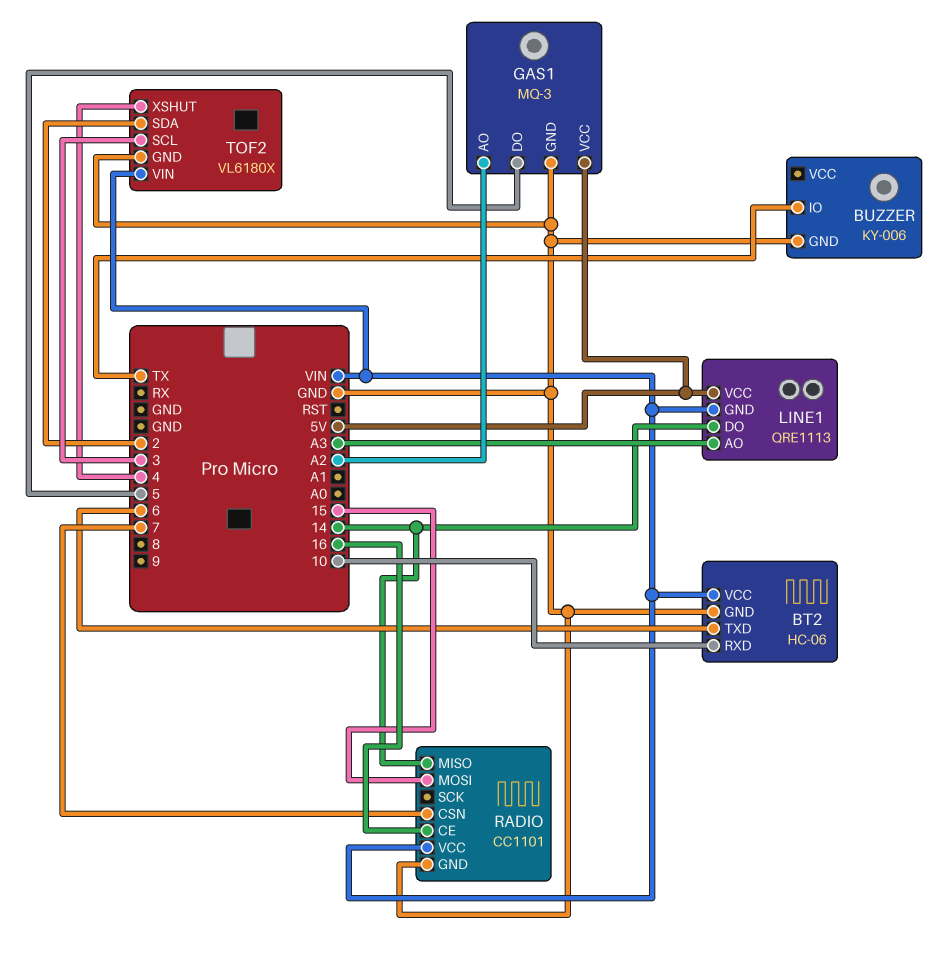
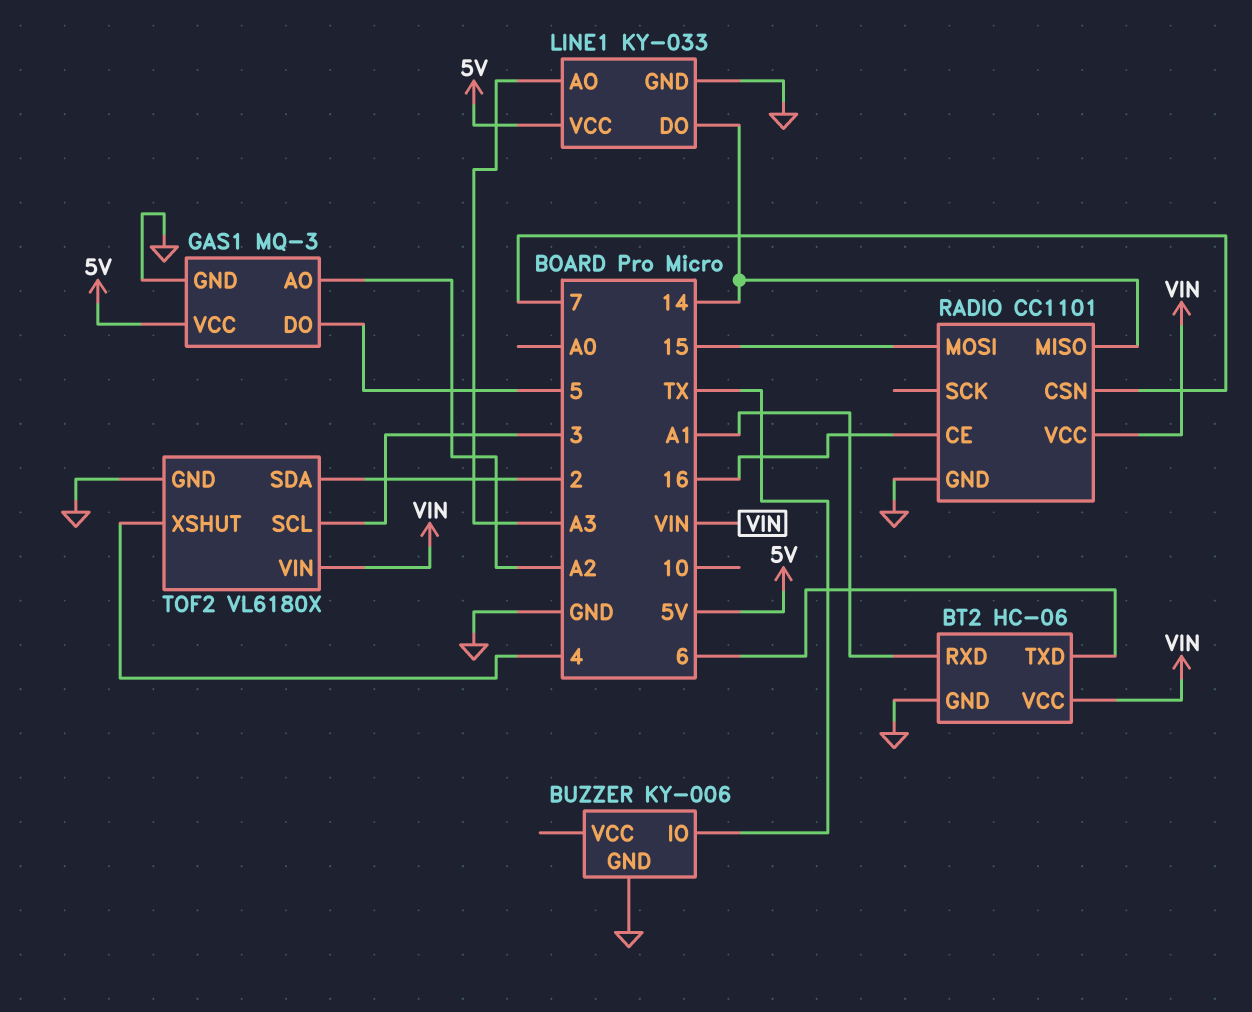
BT2 pin RXD: 10 -> A1
LINE1: QRE1113 -> KY-033
LINE1 pin GND: VIN -> GND

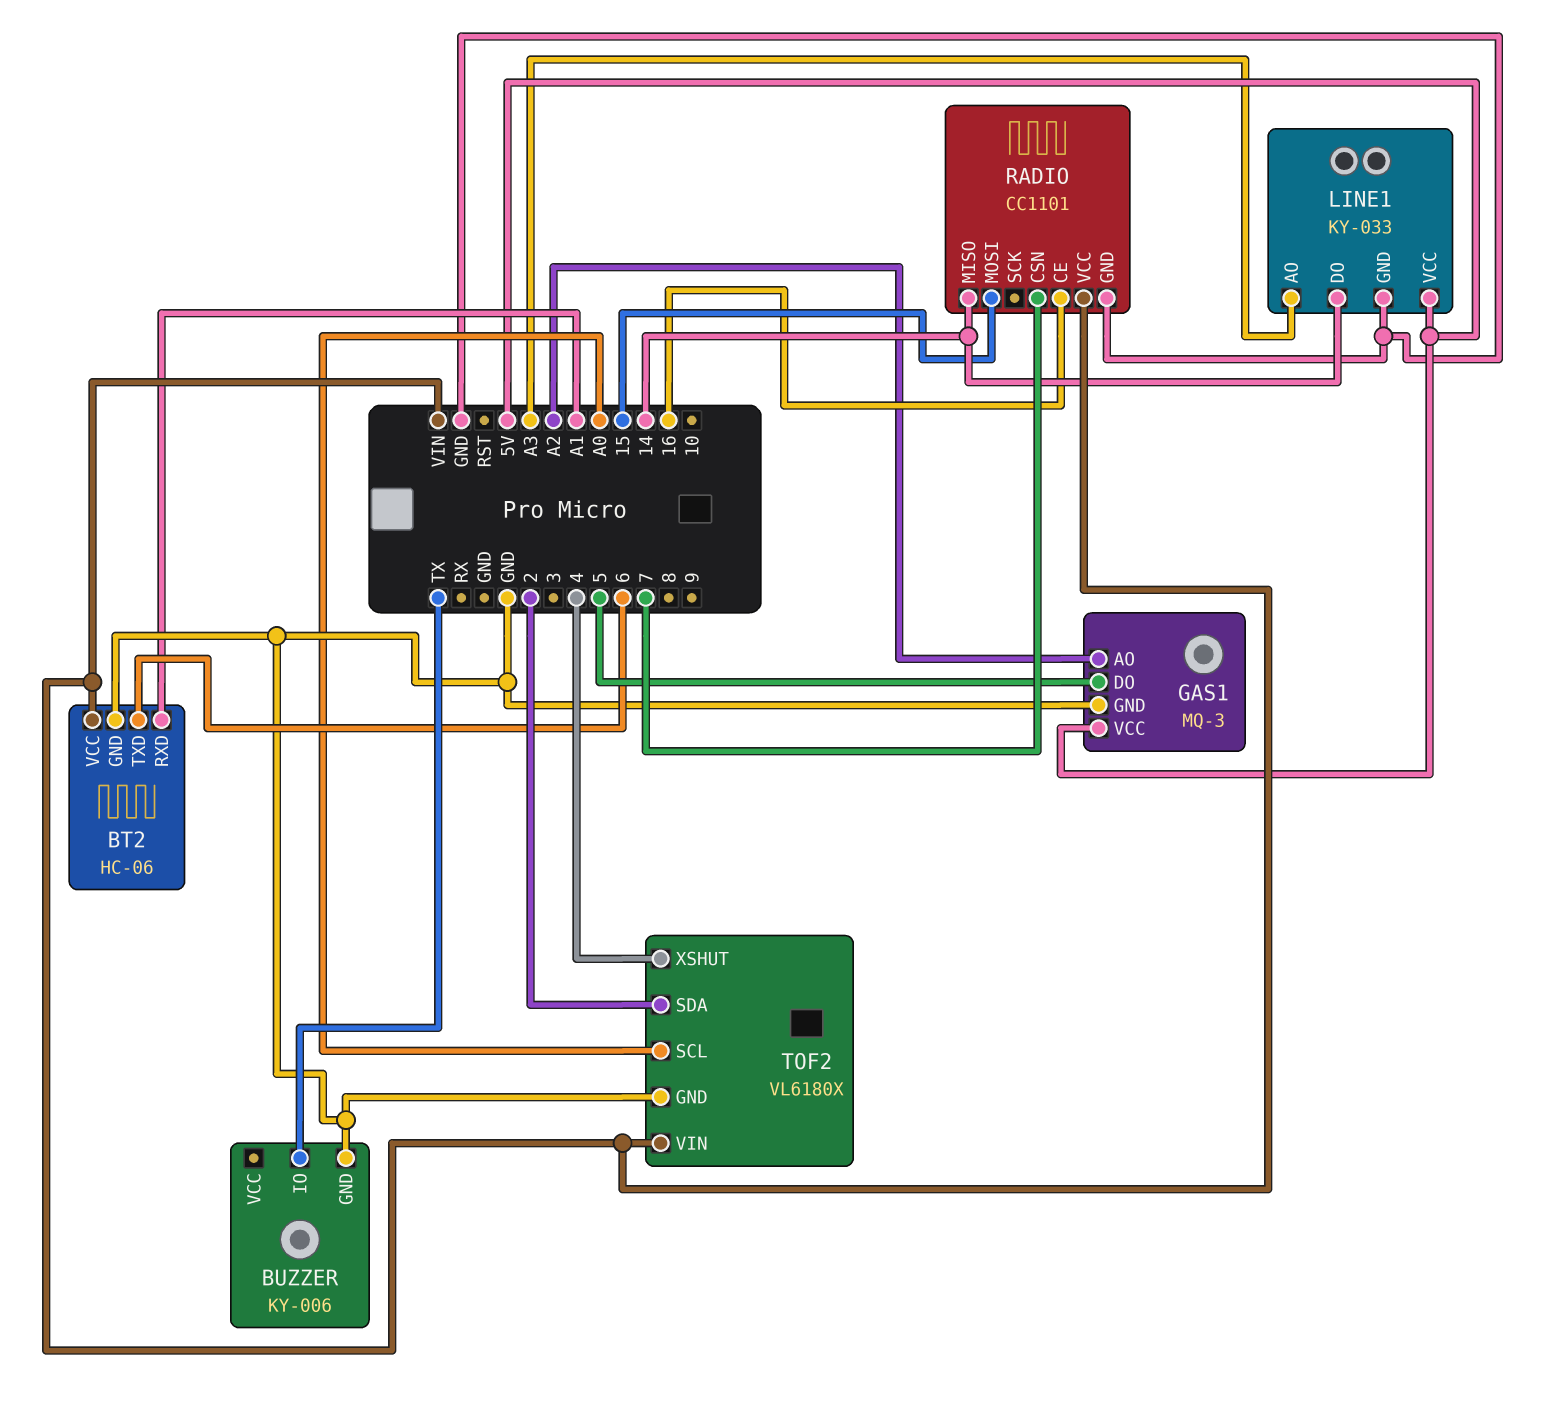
TOF2 pin SCL: 3 -> A0

